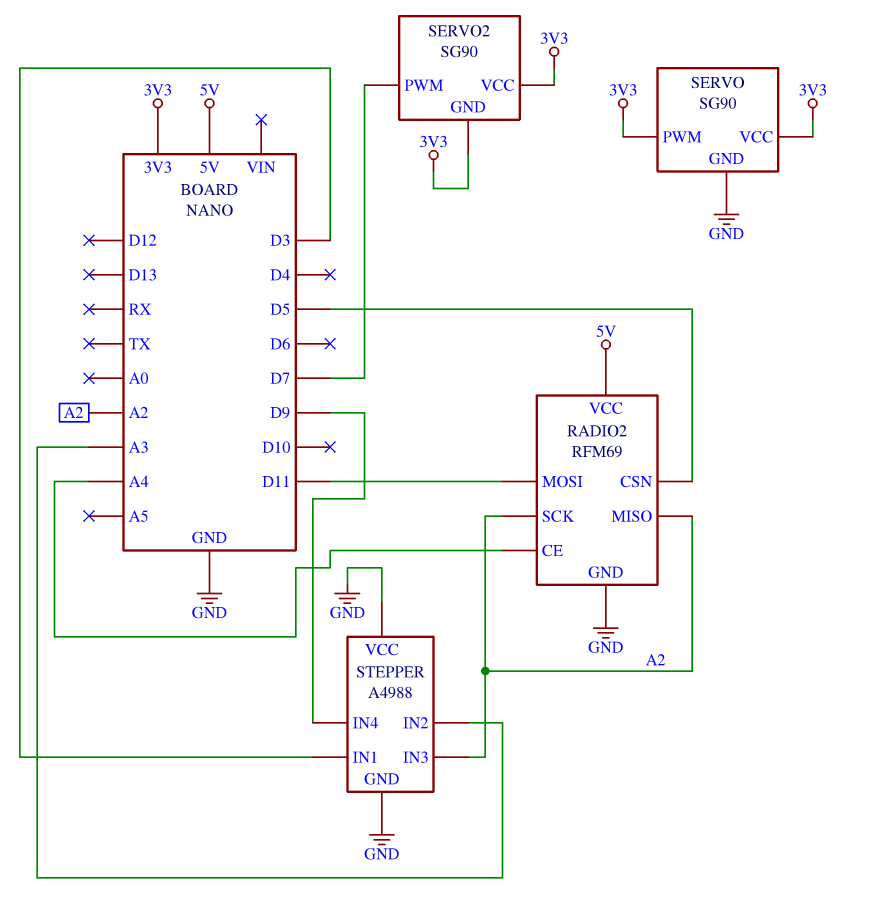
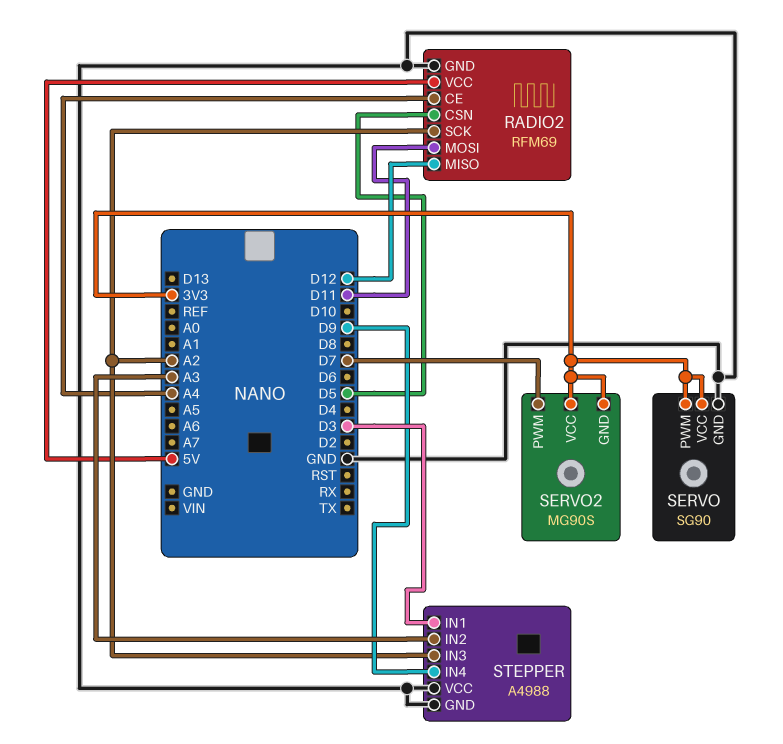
RADIO2 pin MISO: A2 -> D12
SERVO2: SG90 -> MG90S

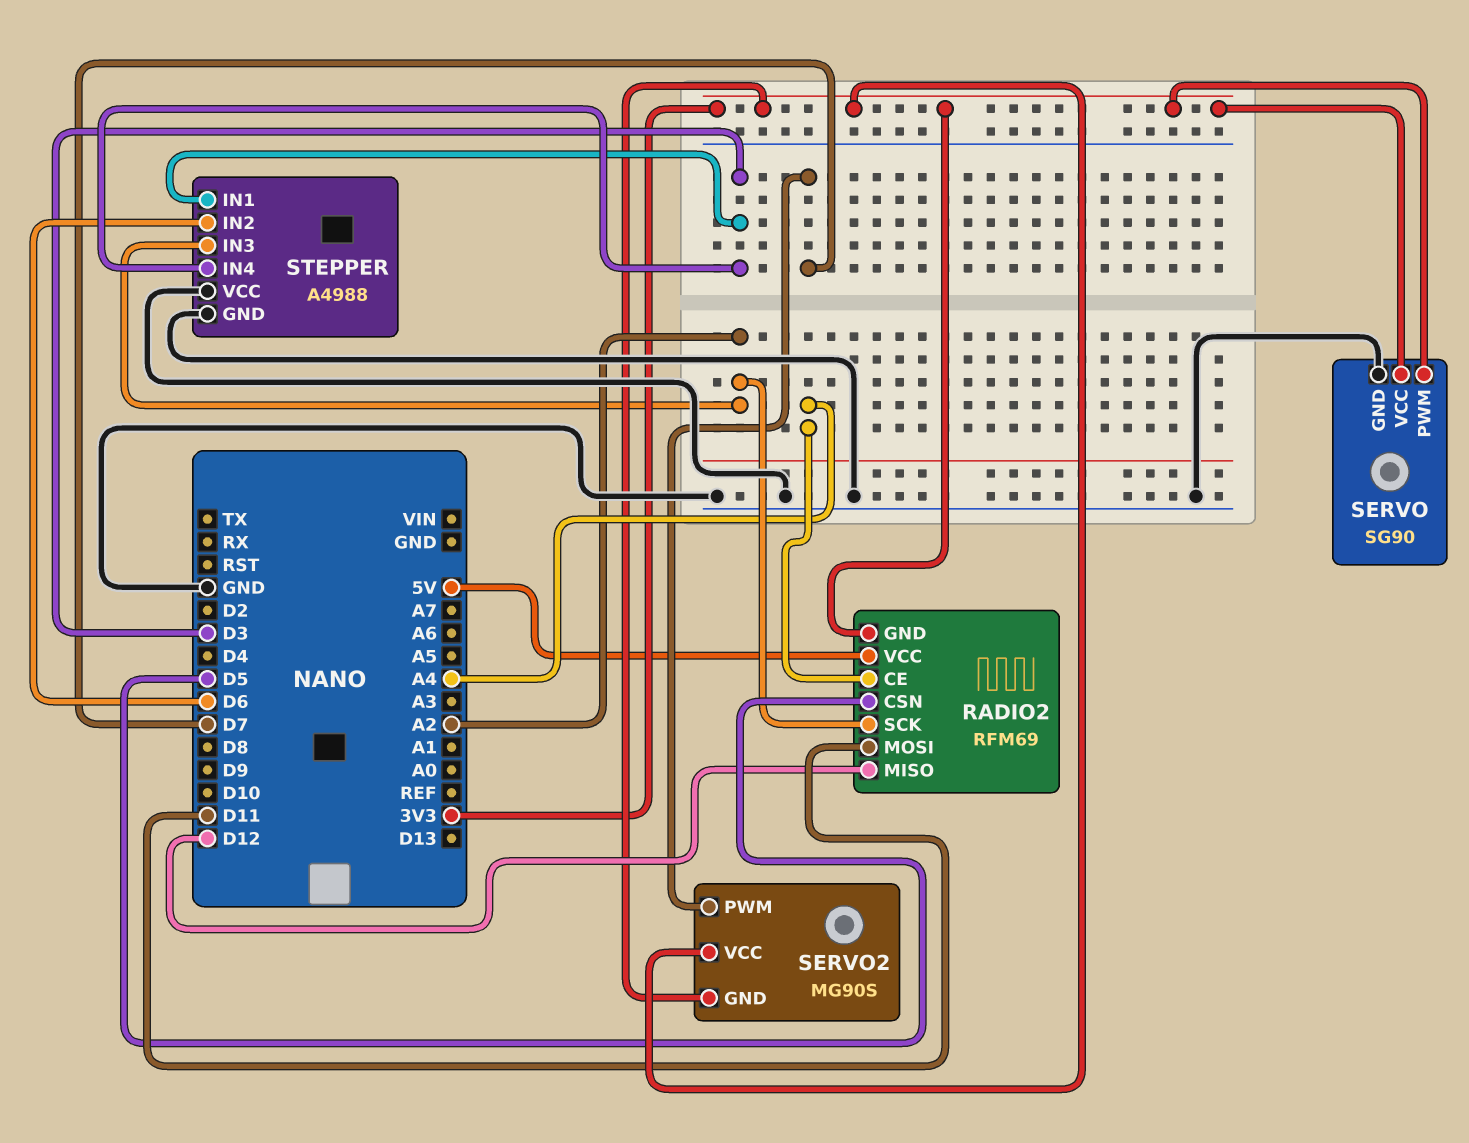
RADIO2 pin GND: GND -> 3V3
STEPPER pin IN2: A3 -> D6
STEPPER pin IN4: D9 -> D3

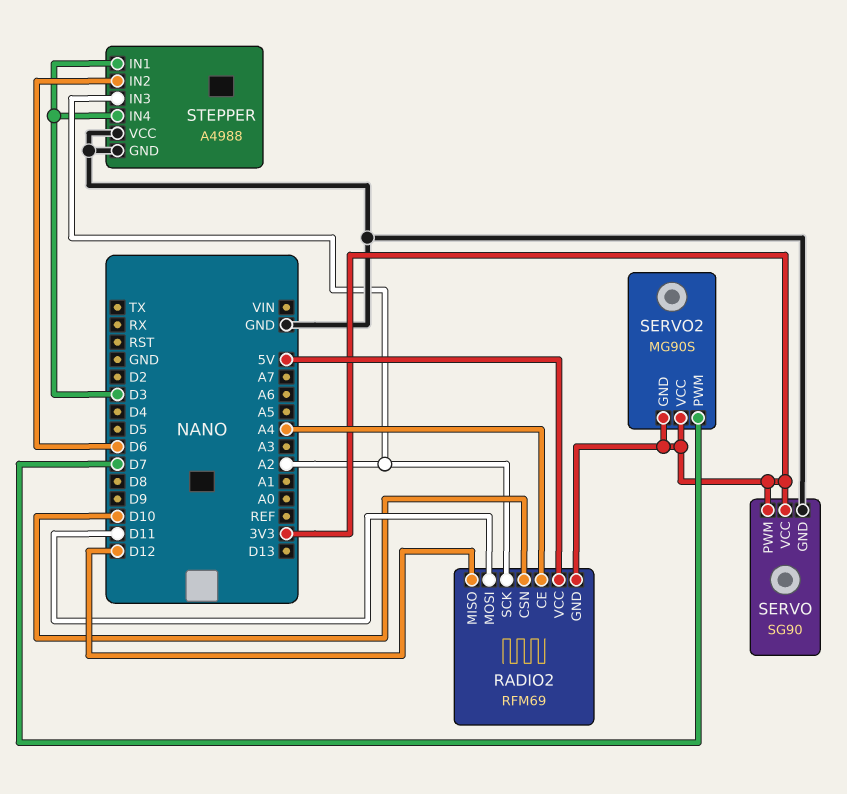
RADIO2 pin CSN: D5 -> D10

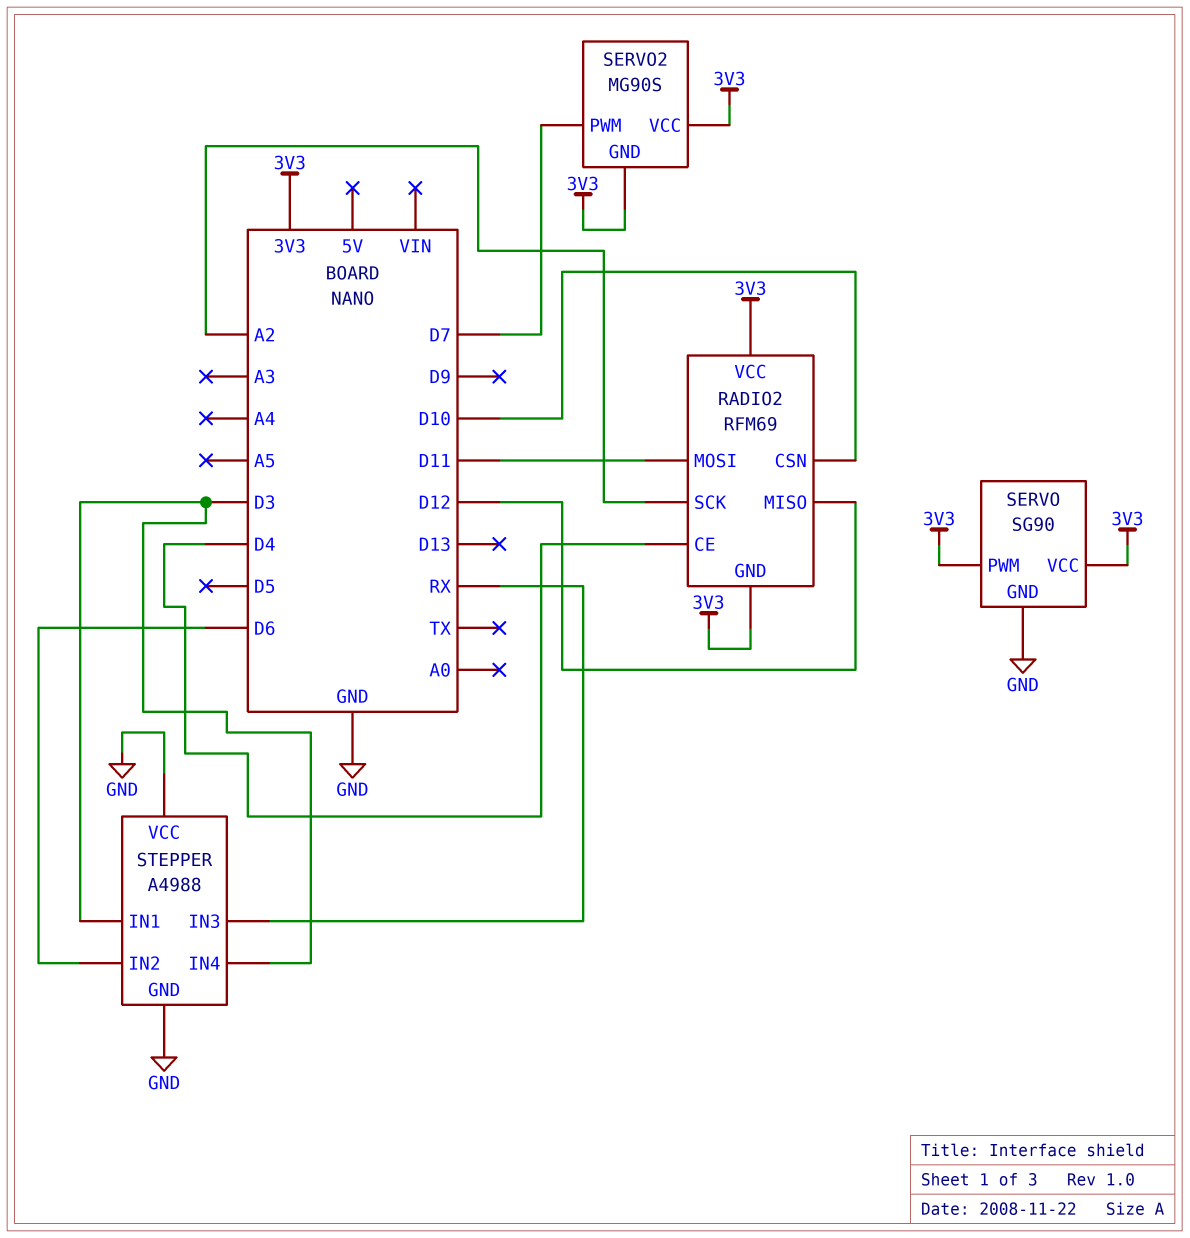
RADIO2 pin CE: A4 -> D4
RADIO2 pin VCC: 5V -> 3V3
STEPPER pin IN3: A2 -> RX

